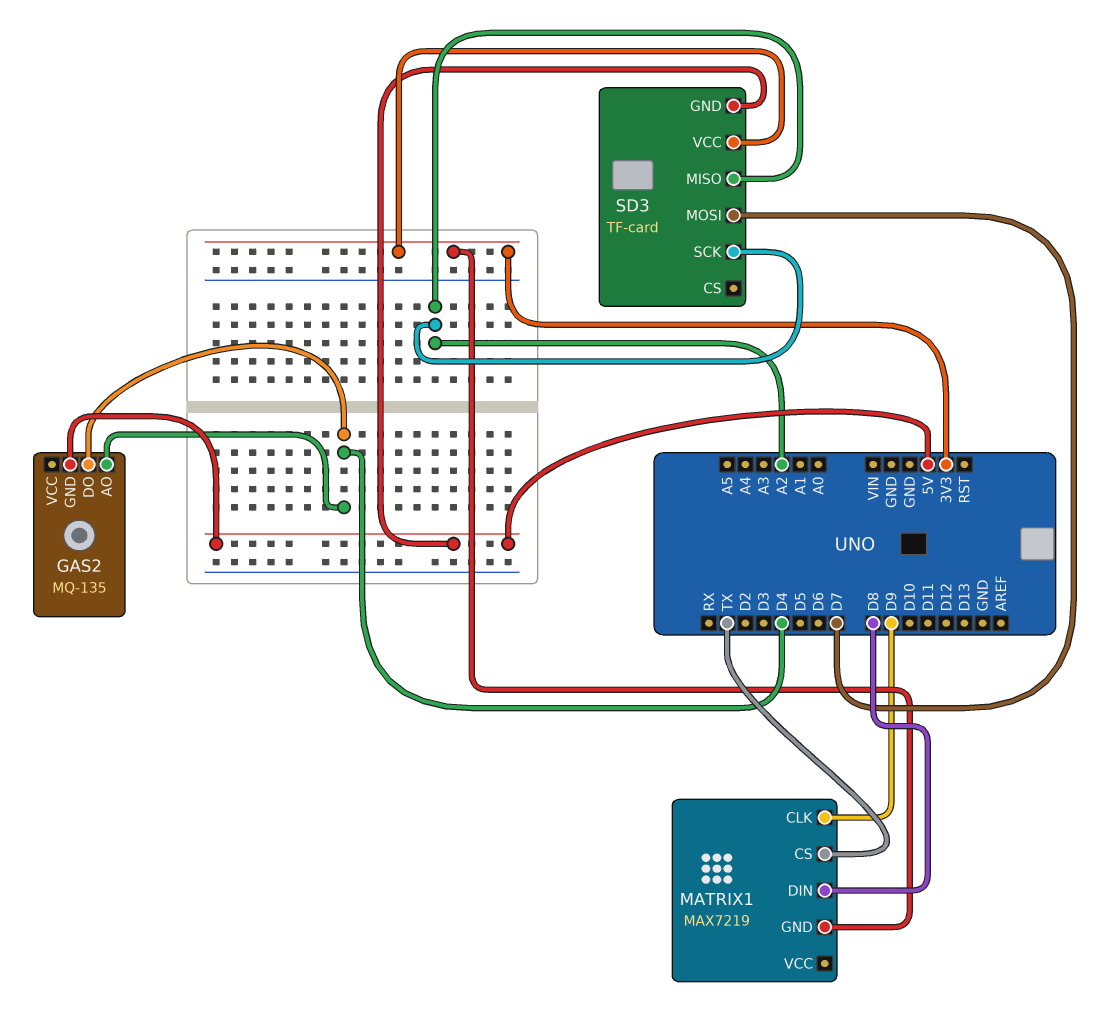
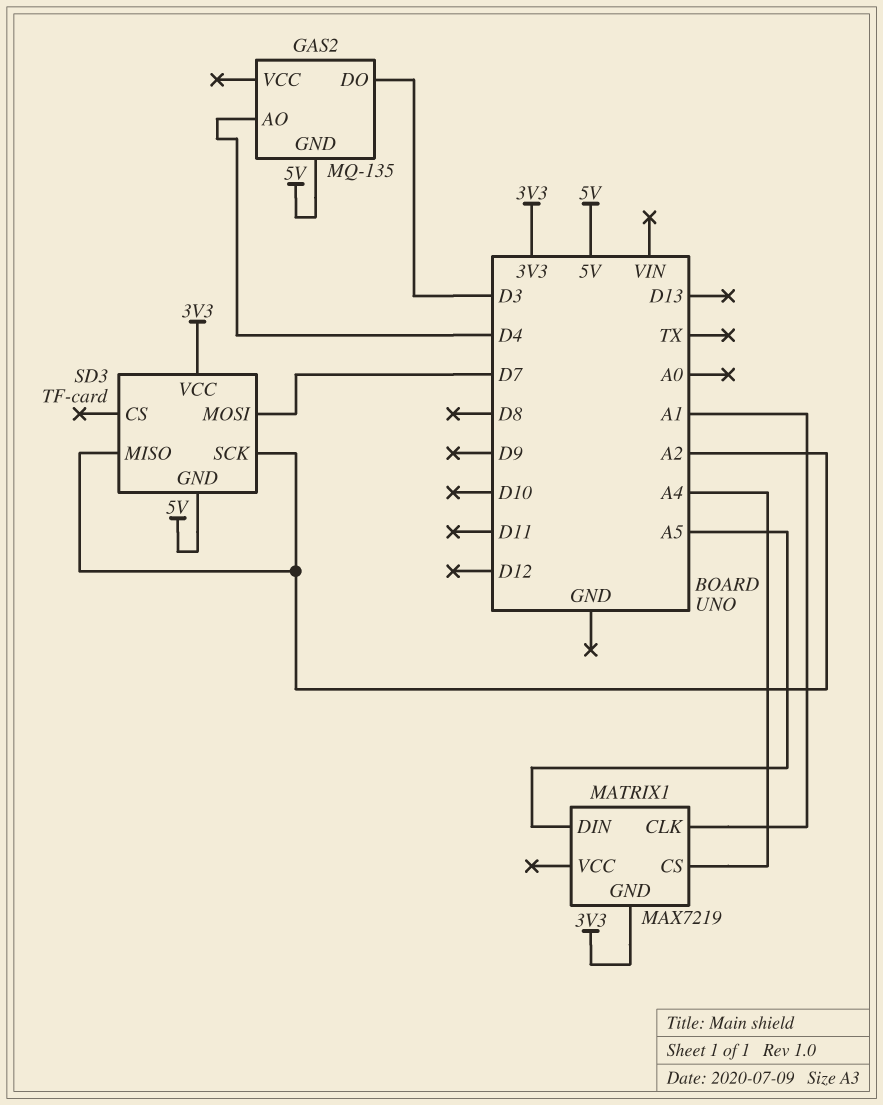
GAS2 pin DO: D4 -> D3
MATRIX1 pin CLK: D9 -> A1
MATRIX1 pin CS: TX -> A4
MATRIX1 pin DIN: D8 -> A5

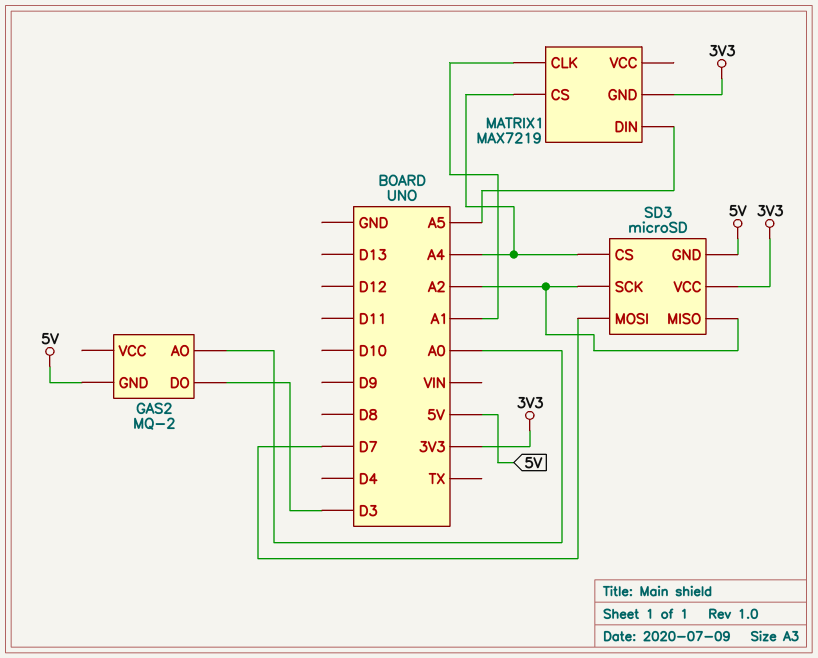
GAS2: MQ-135 -> MQ-2
GAS2 pin AO: D4 -> A0
SD3: TF-card -> microSD
SD3 pin CS: none -> A4

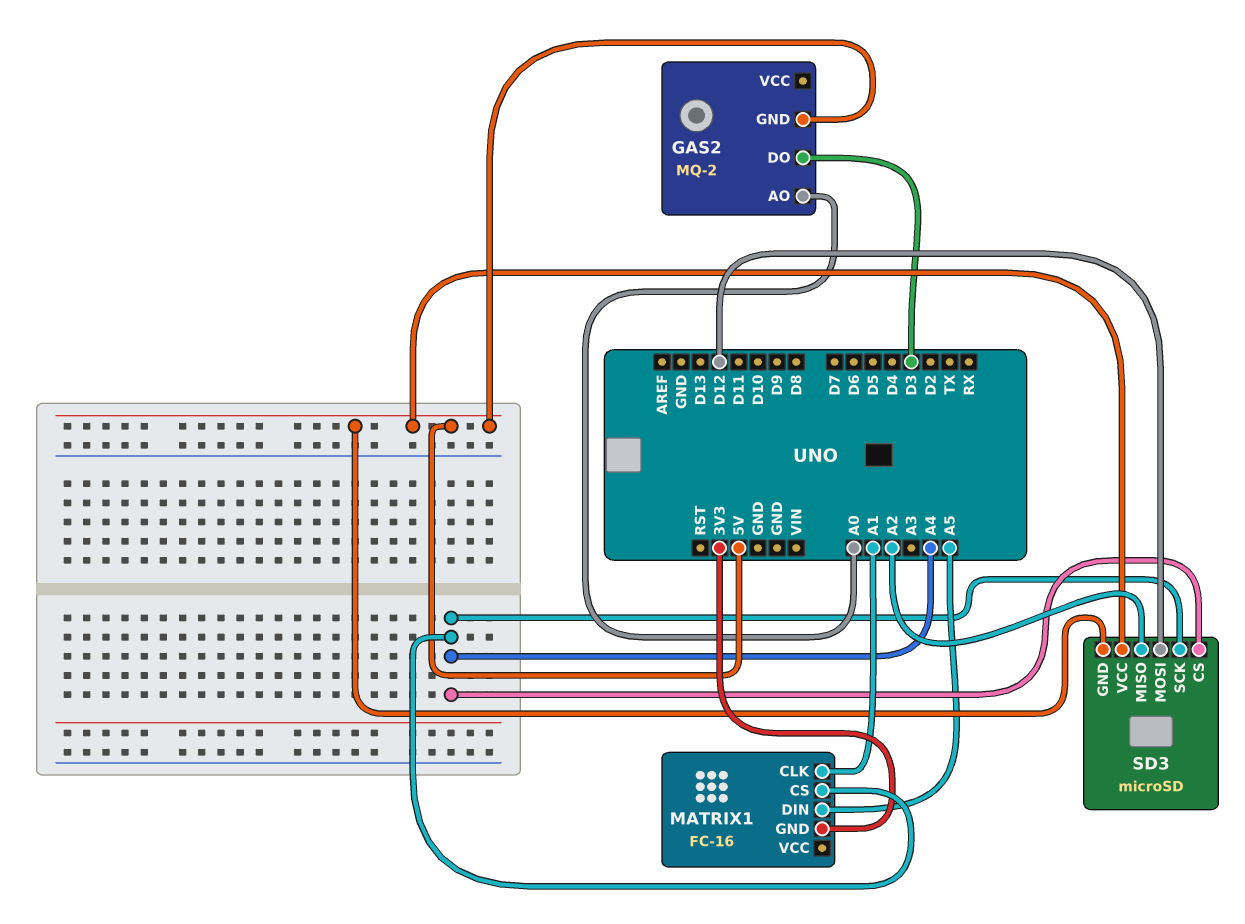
MATRIX1: MAX7219 -> FC-16
SD3 pin MOSI: D7 -> D12
SD3 pin SCK: A2 -> A4
SD3 pin VCC: 3V3 -> 5V

